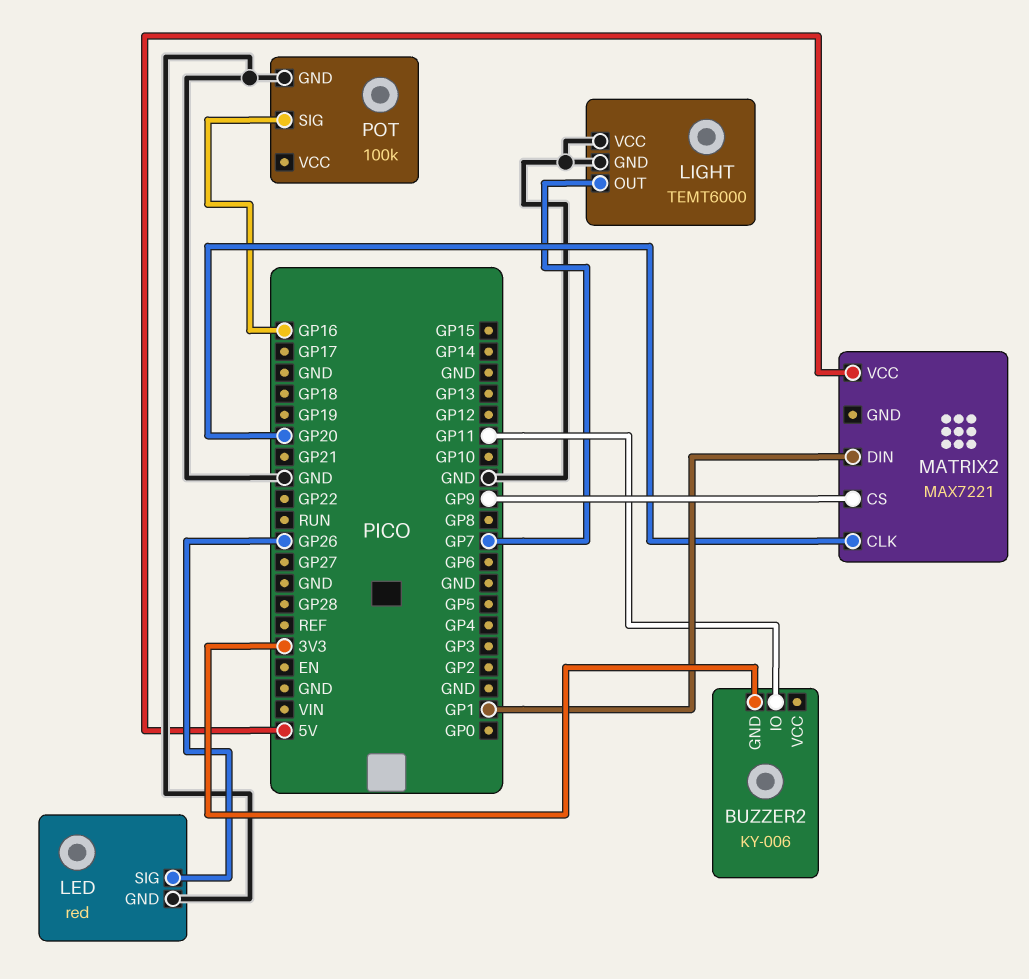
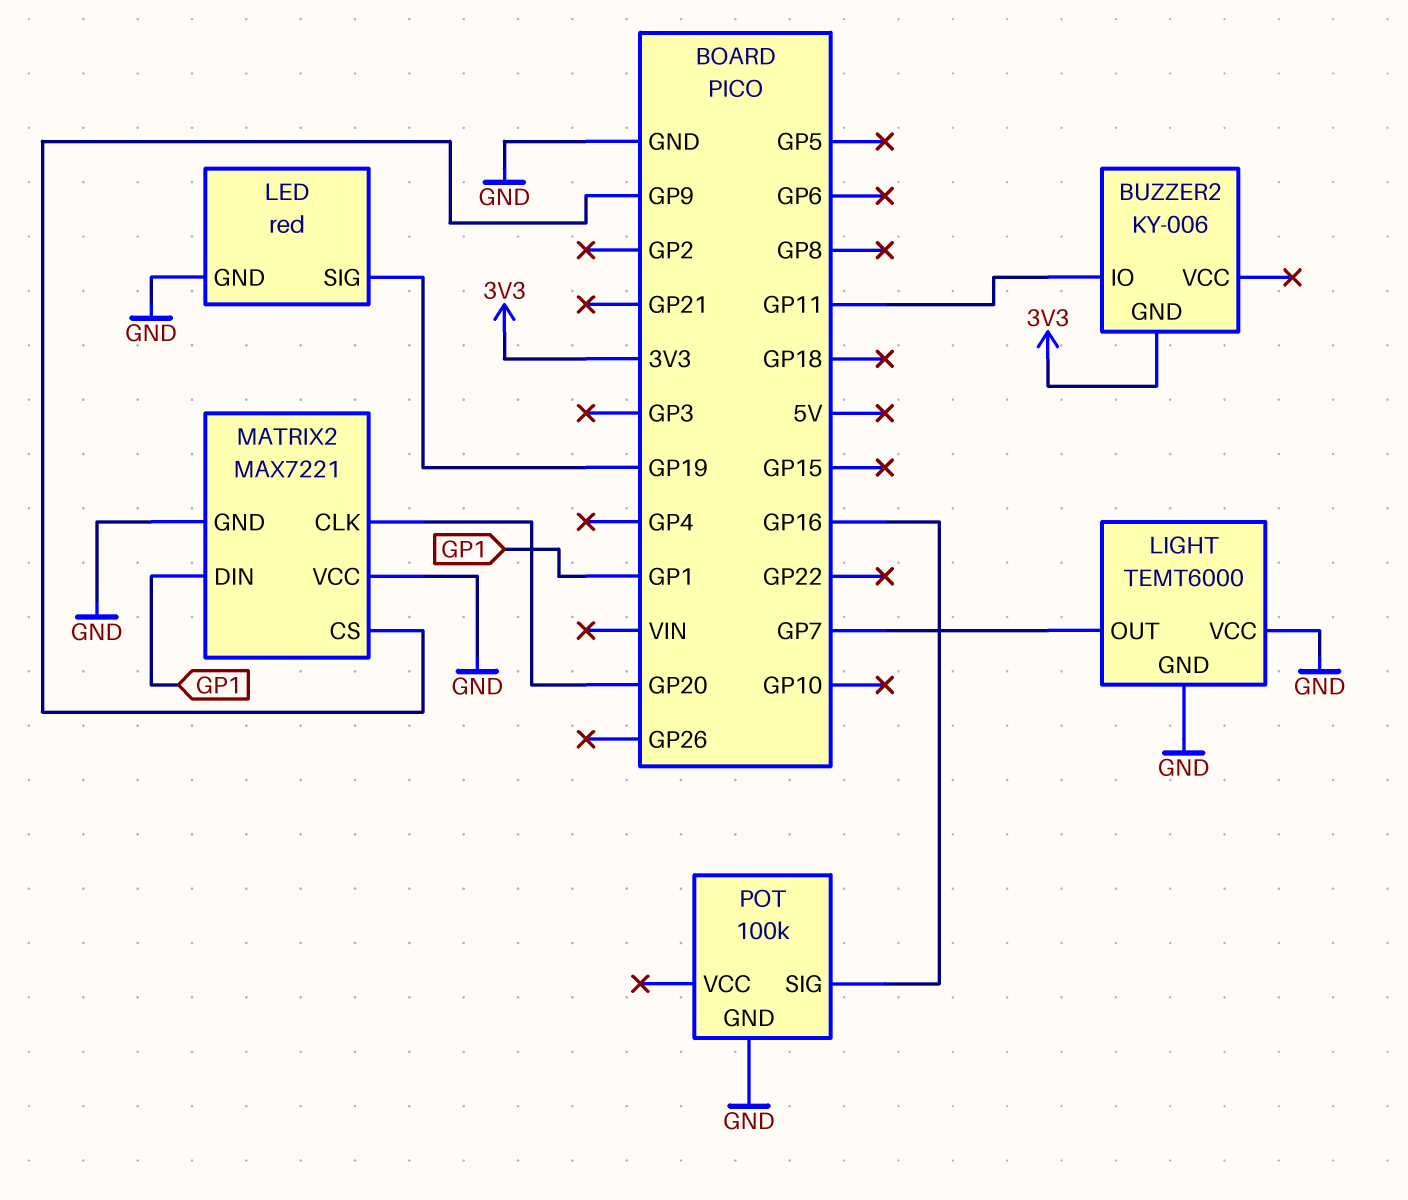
LED pin SIG: GP26 -> GP19
MATRIX2 pin GND: none -> GND
MATRIX2 pin VCC: 5V -> GND

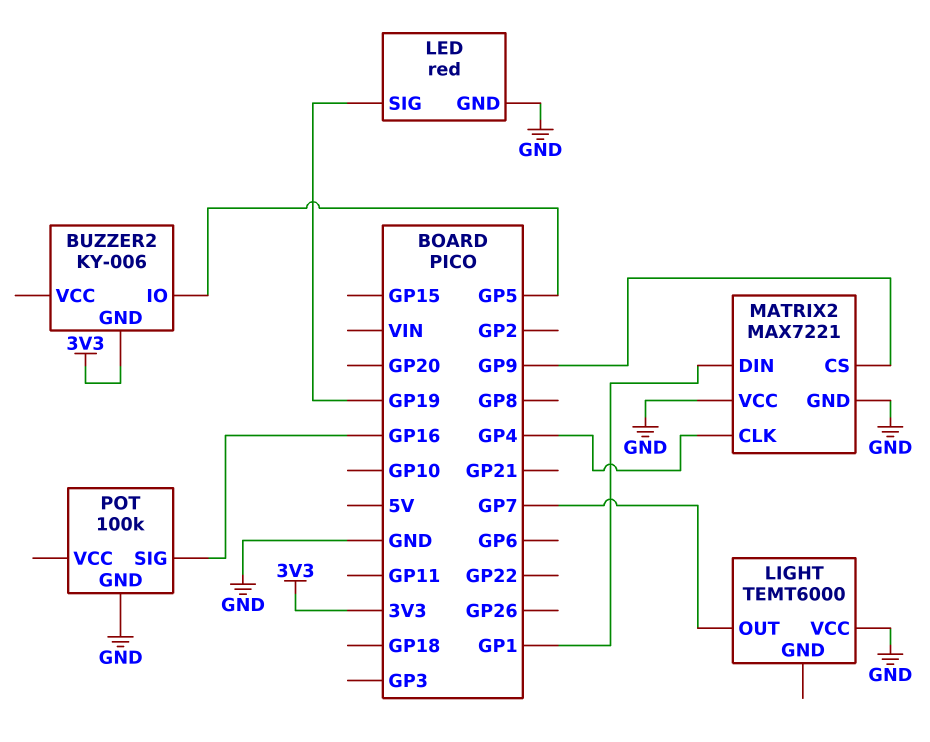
BUZZER2 pin IO: GP11 -> GP5
LIGHT pin GND: GND -> none
MATRIX2 pin CLK: GP20 -> GP4

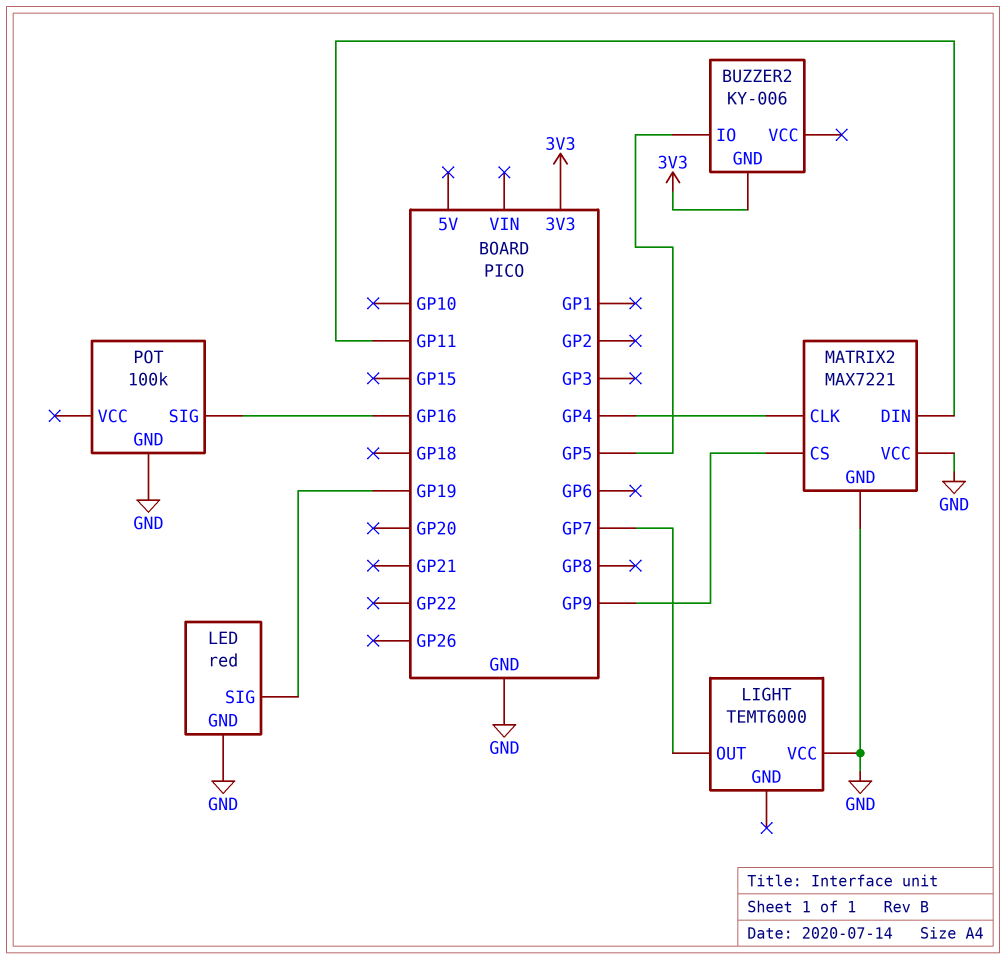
MATRIX2 pin DIN: GP1 -> GP11

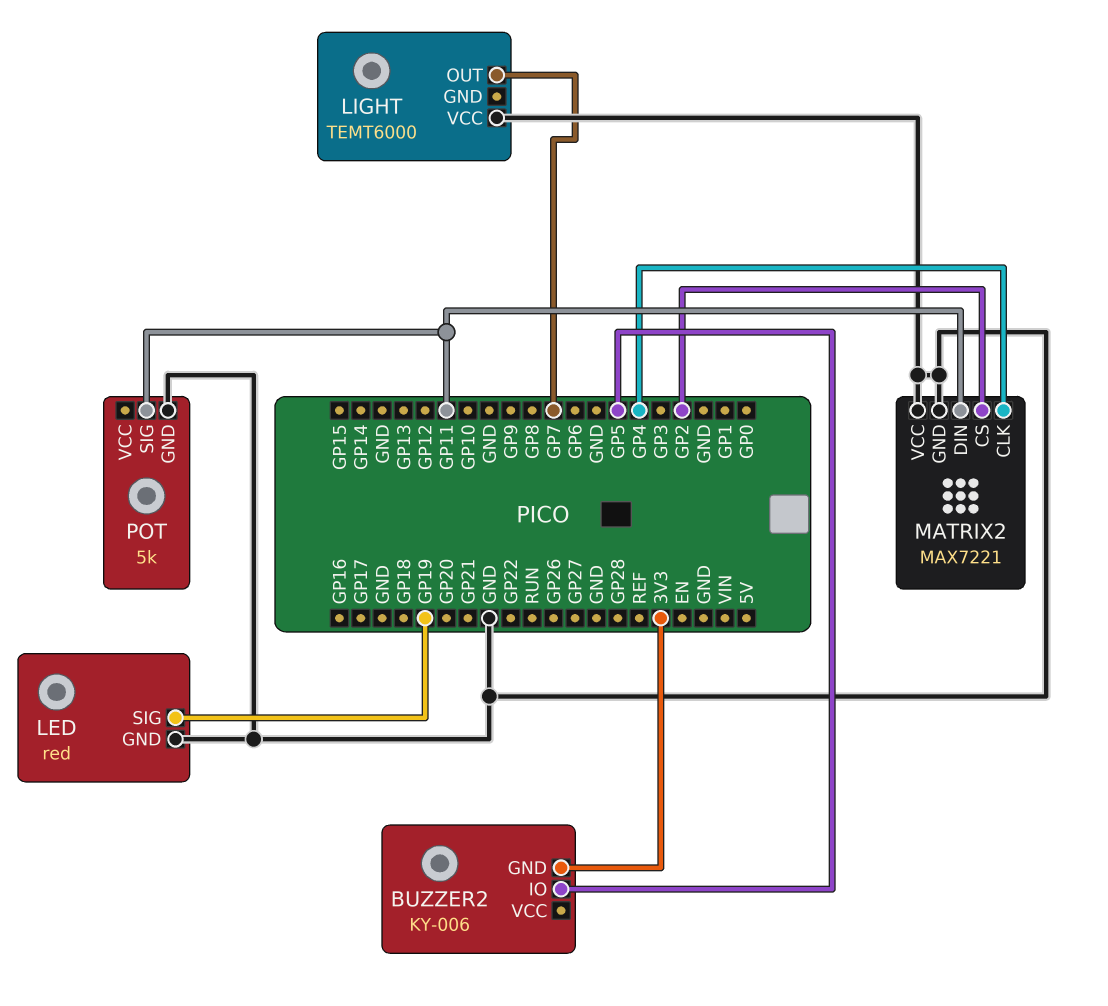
MATRIX2 pin CS: GP9 -> GP2
POT: 100k -> 5k
POT pin SIG: GP16 -> GP11

